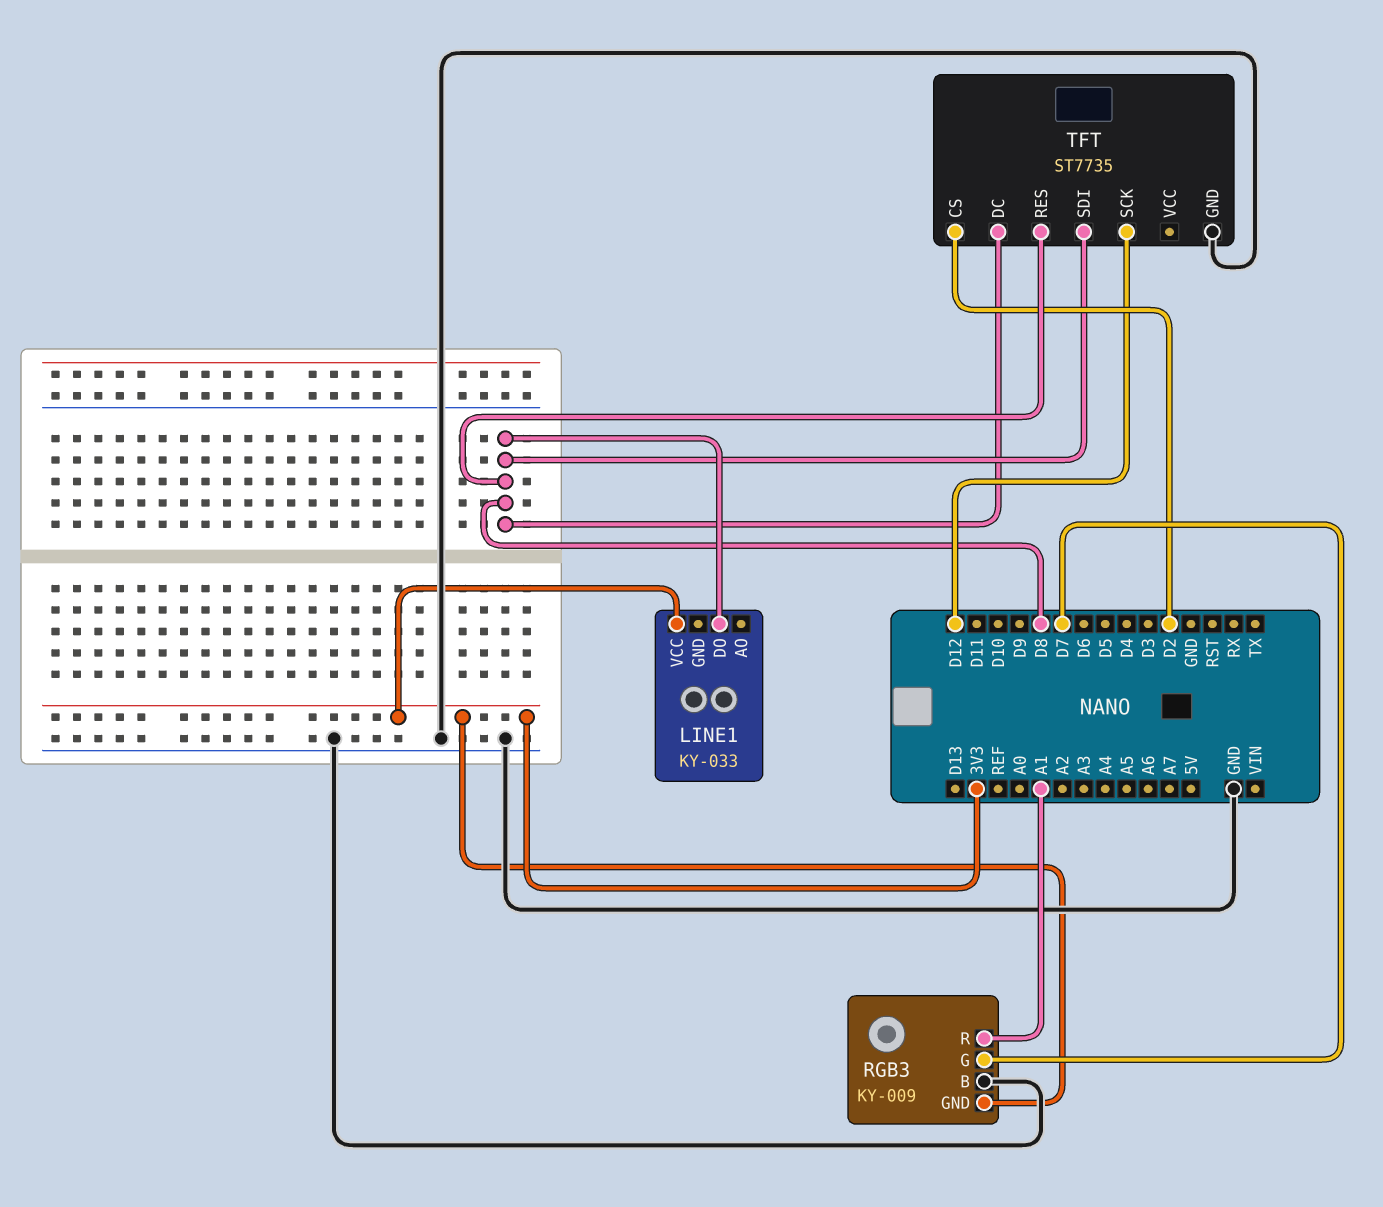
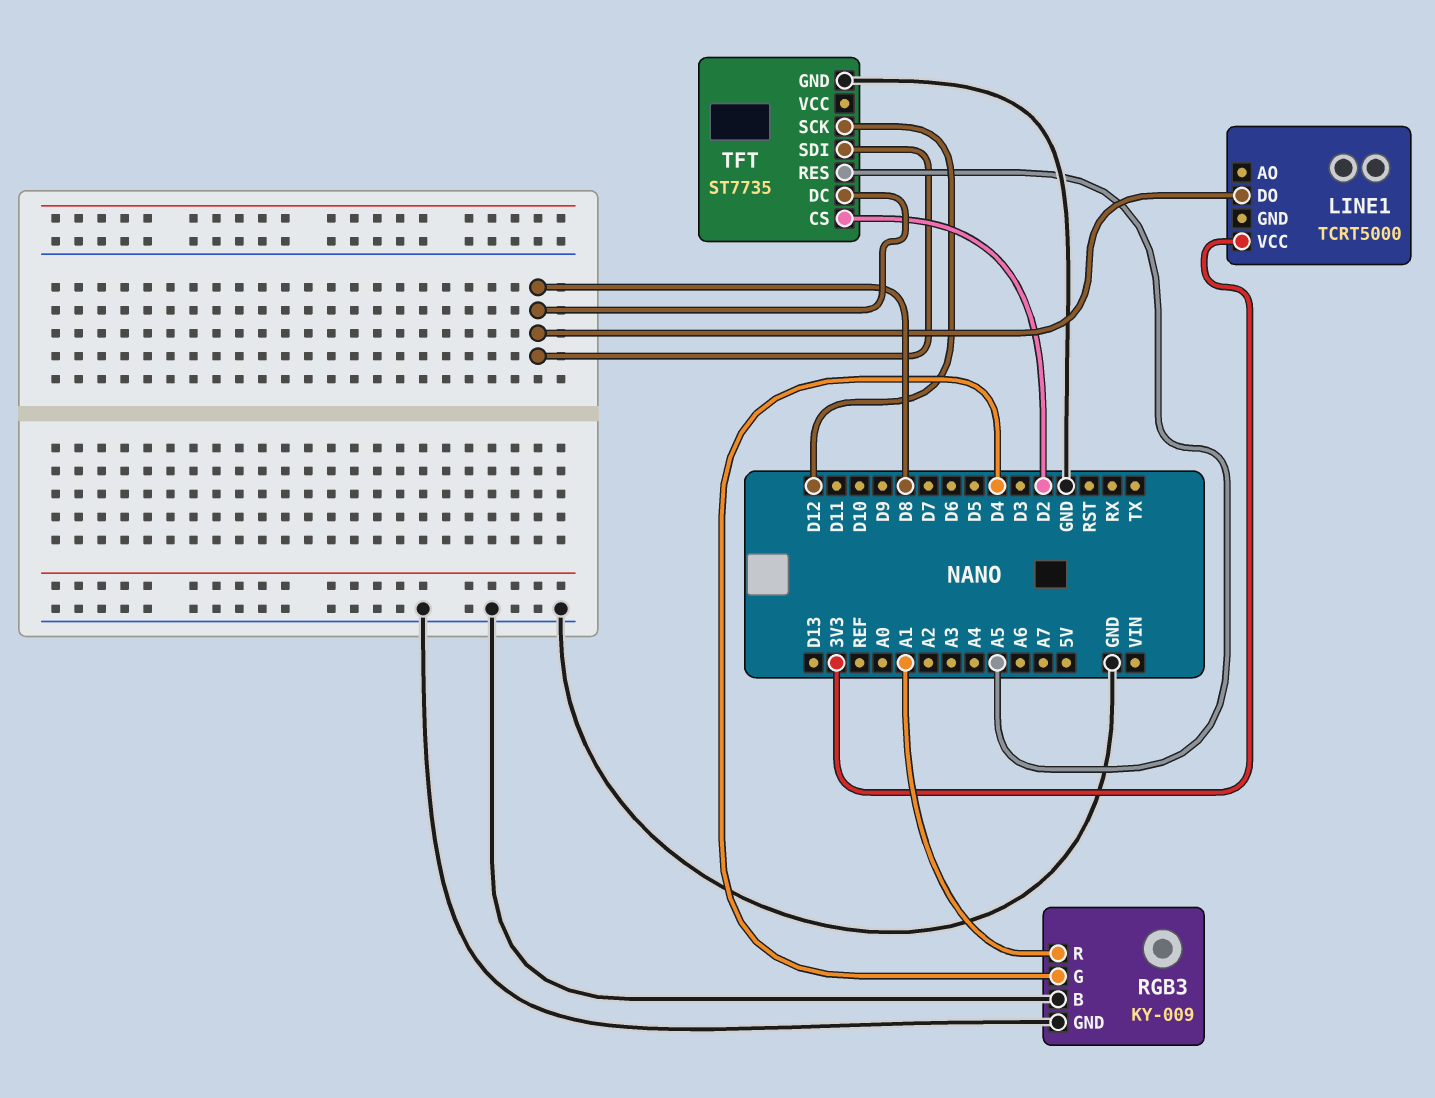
LINE1: KY-033 -> TCRT5000
RGB3 pin G: D7 -> D4
RGB3 pin GND: 3V3 -> GND
TFT pin RES: D8 -> A5

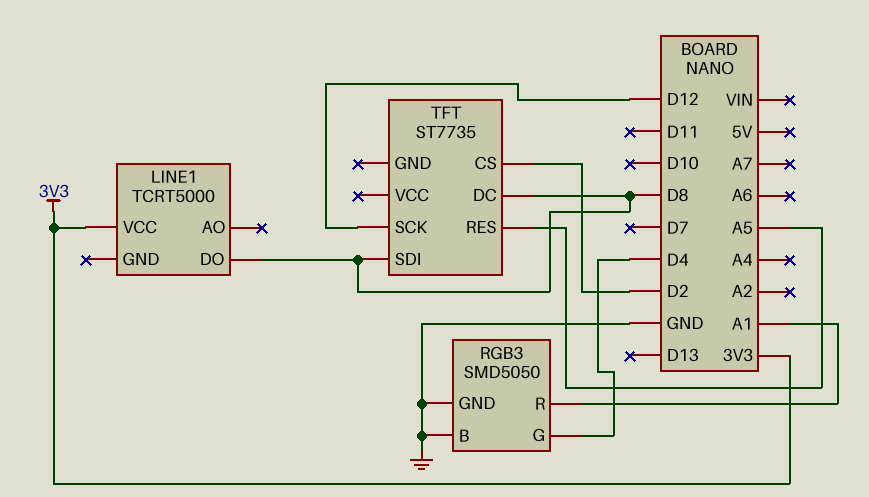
RGB3: KY-009 -> SMD5050
TFT pin GND: GND -> none

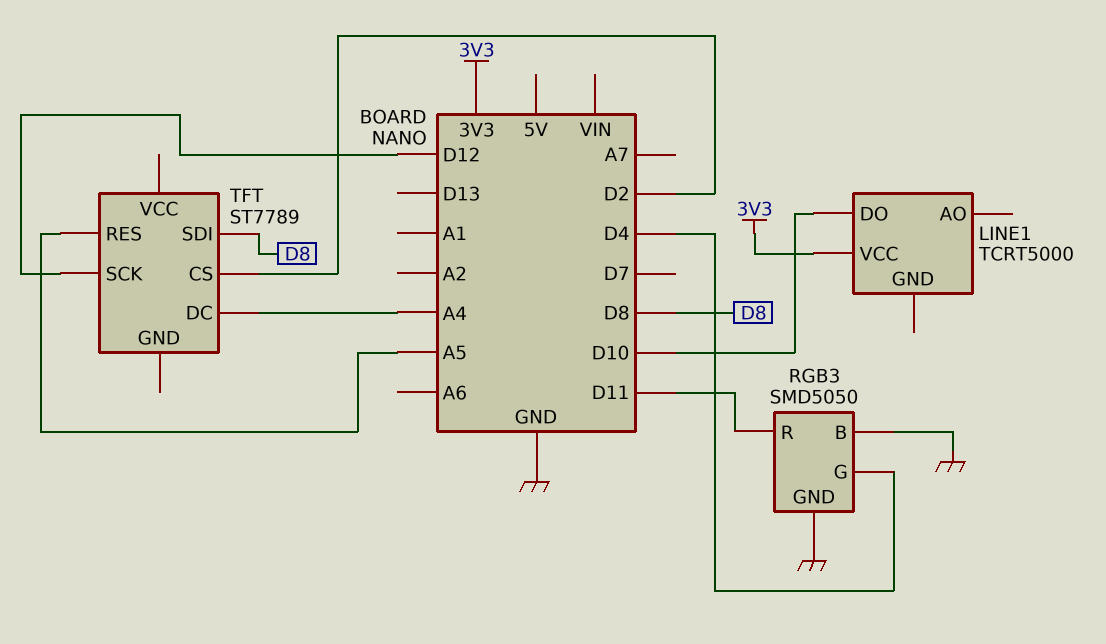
LINE1 pin DO: D8 -> D10
RGB3 pin R: A1 -> D11
TFT: ST7735 -> ST7789
TFT pin DC: D8 -> A4

